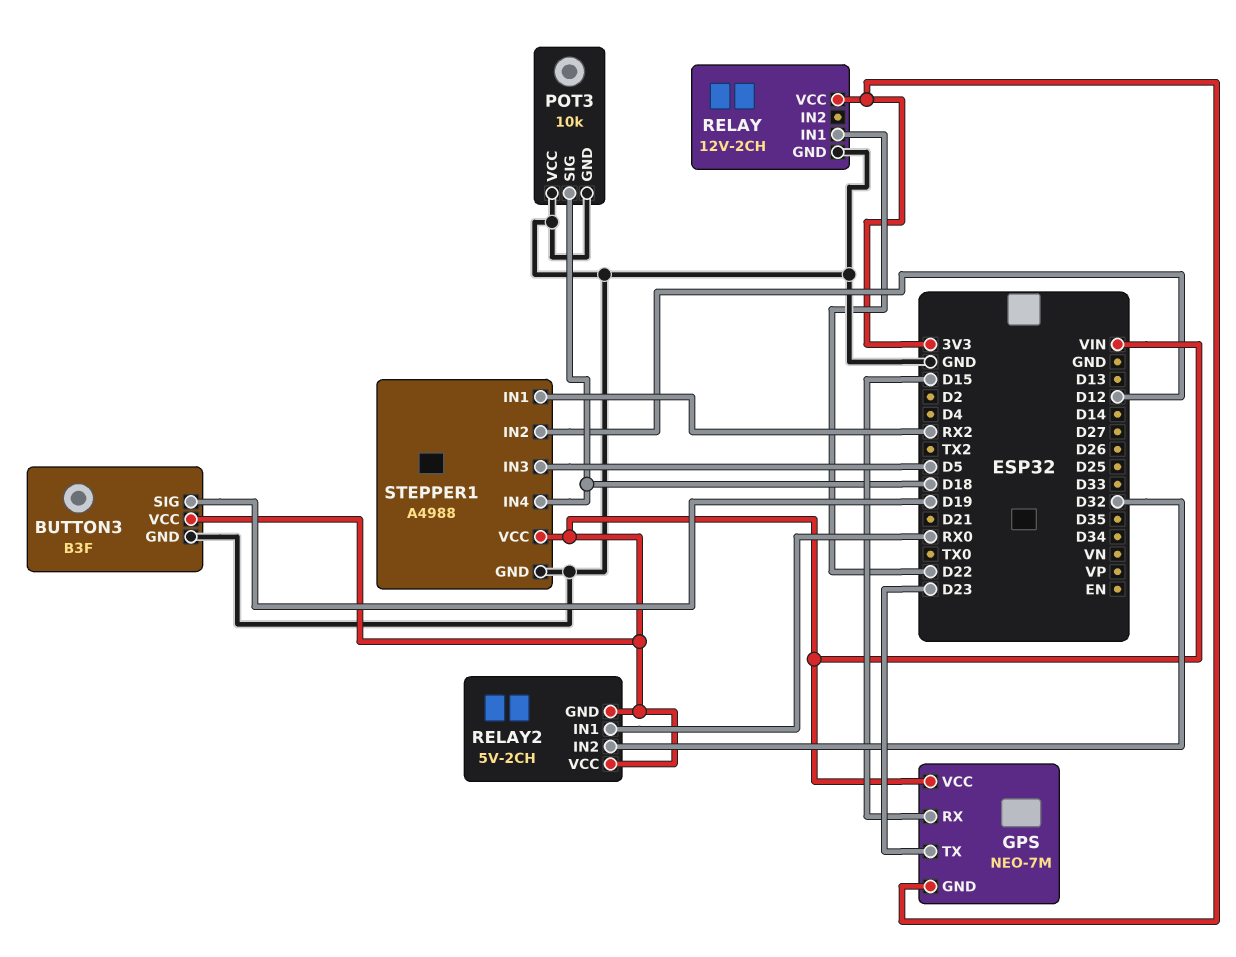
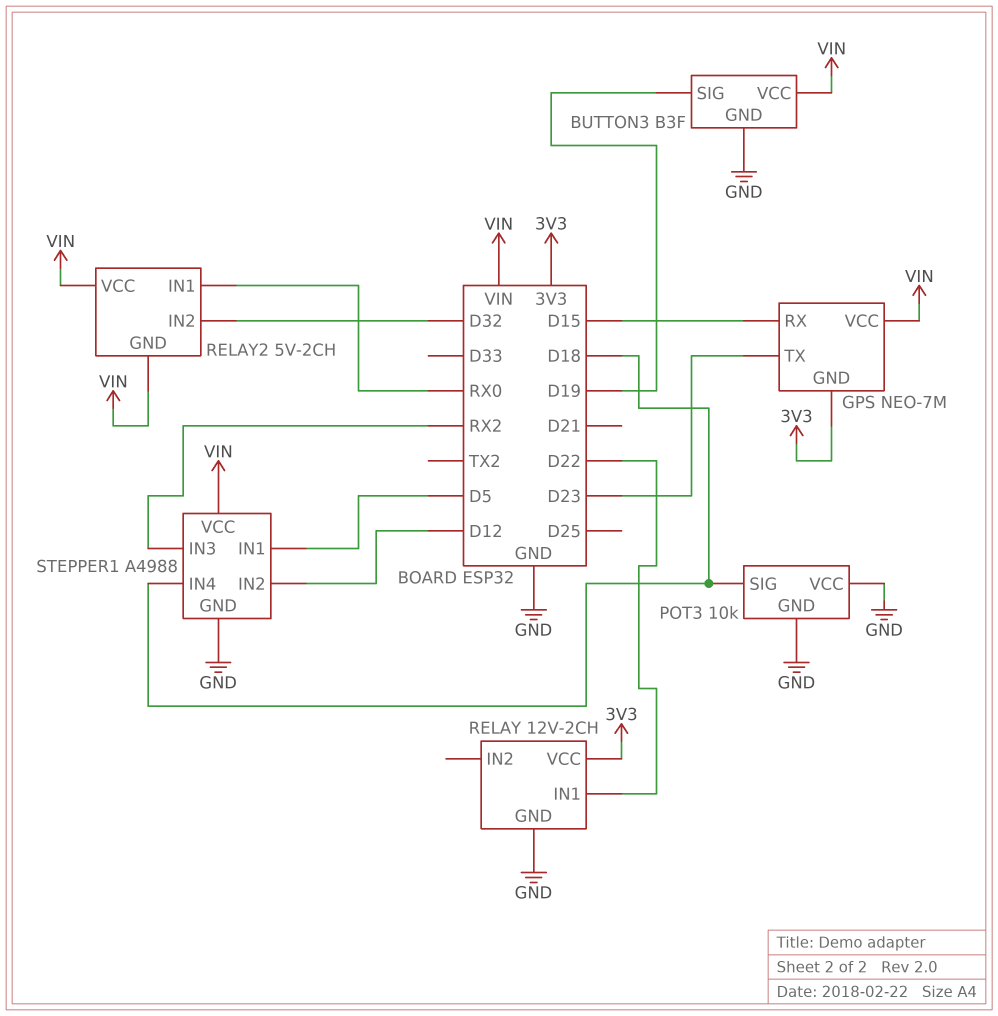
STEPPER1 pin IN1: RX2 -> D5
STEPPER1 pin IN3: D5 -> RX2

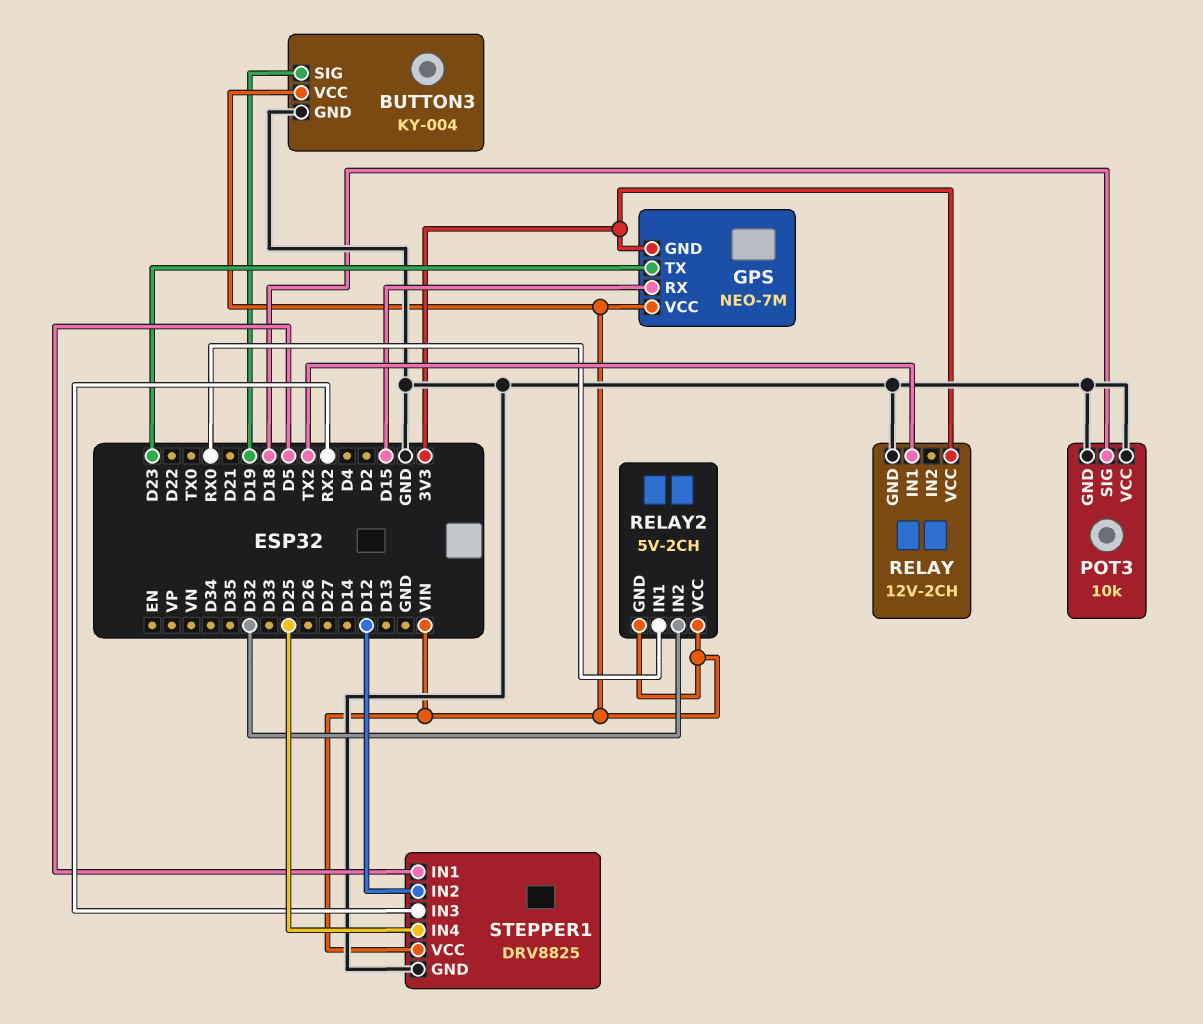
BUTTON3: B3F -> KY-004
RELAY pin IN1: D22 -> TX2
STEPPER1: A4988 -> DRV8825
STEPPER1 pin IN4: D18 -> D25

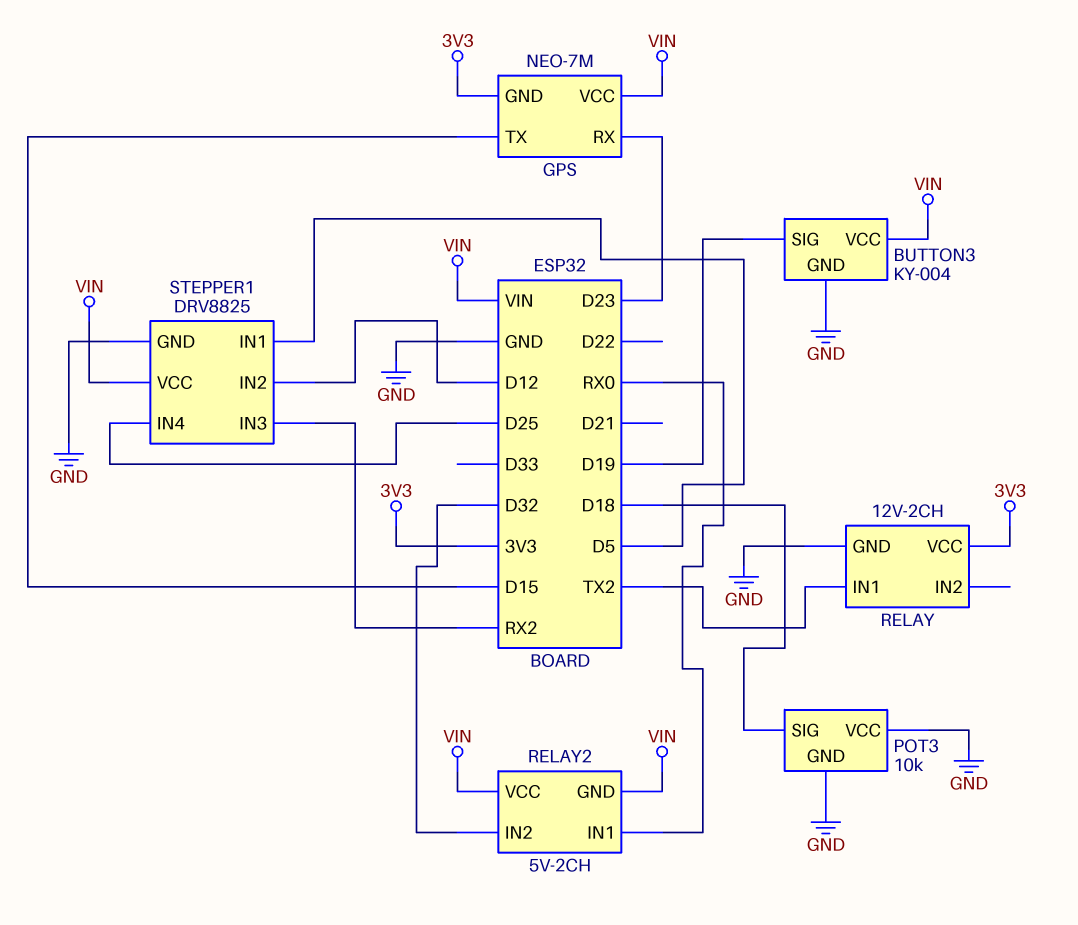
GPS pin RX: D15 -> D23
GPS pin TX: D23 -> D15

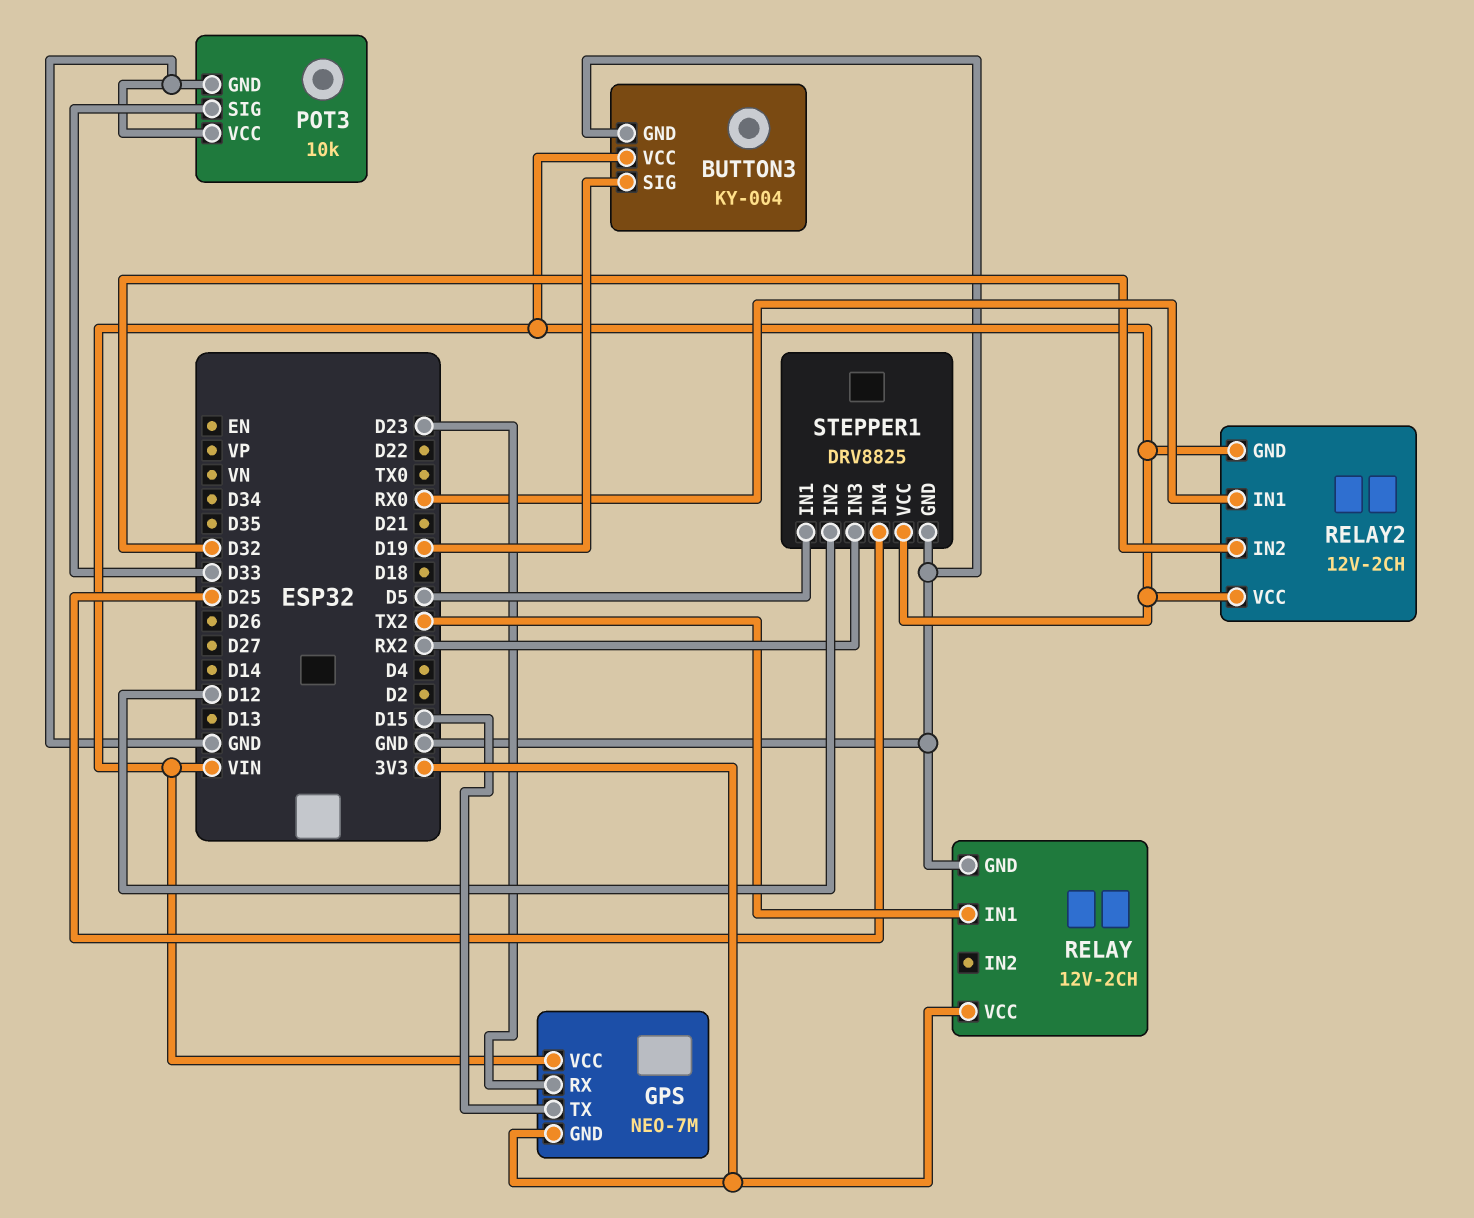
POT3 pin SIG: D18 -> D33
RELAY2: 5V-2CH -> 12V-2CH

